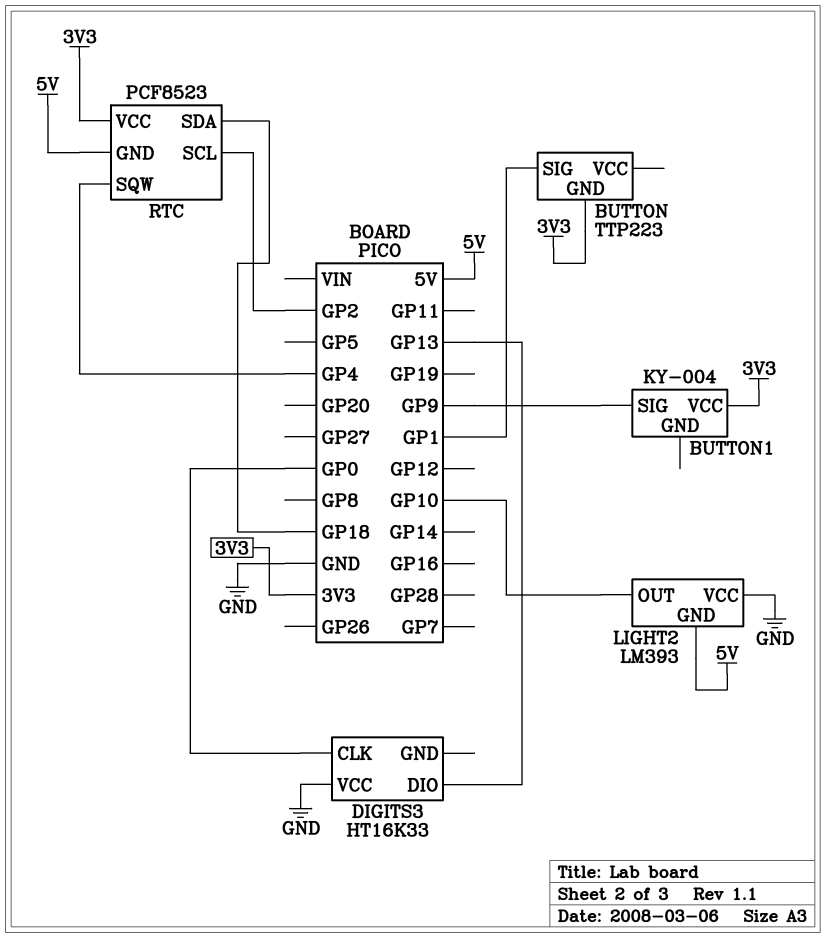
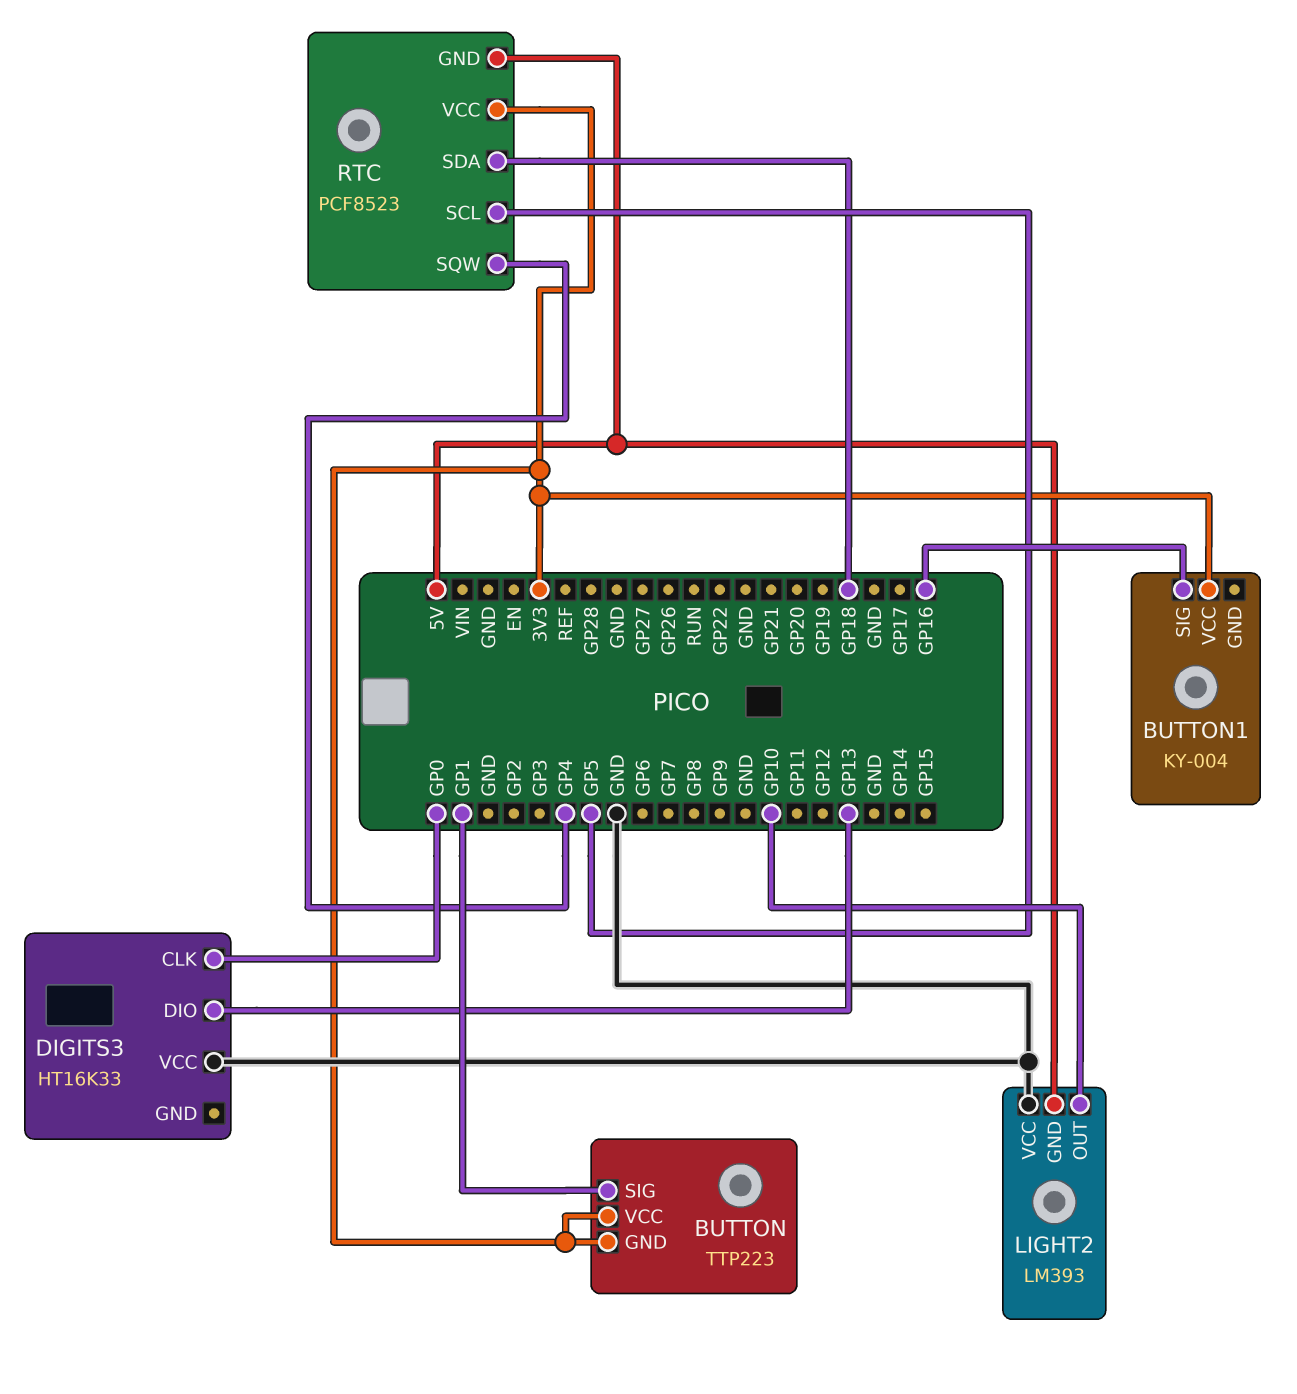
BUTTON pin VCC: none -> 3V3
BUTTON1 pin SIG: GP9 -> GP16
RTC pin SCL: GP2 -> GP5

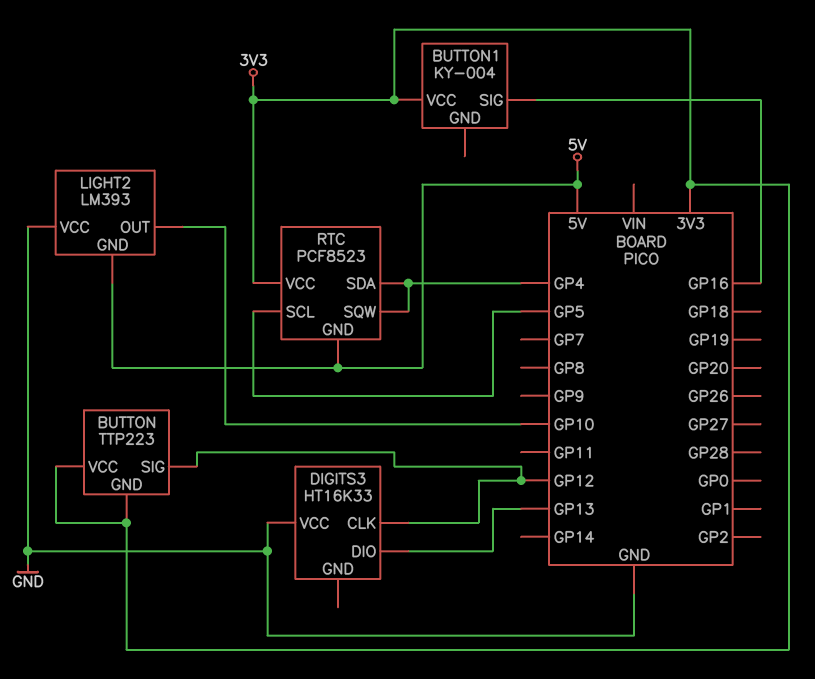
BUTTON pin SIG: GP1 -> GP12
DIGITS3 pin CLK: GP0 -> GP12
RTC pin SDA: GP18 -> GP4

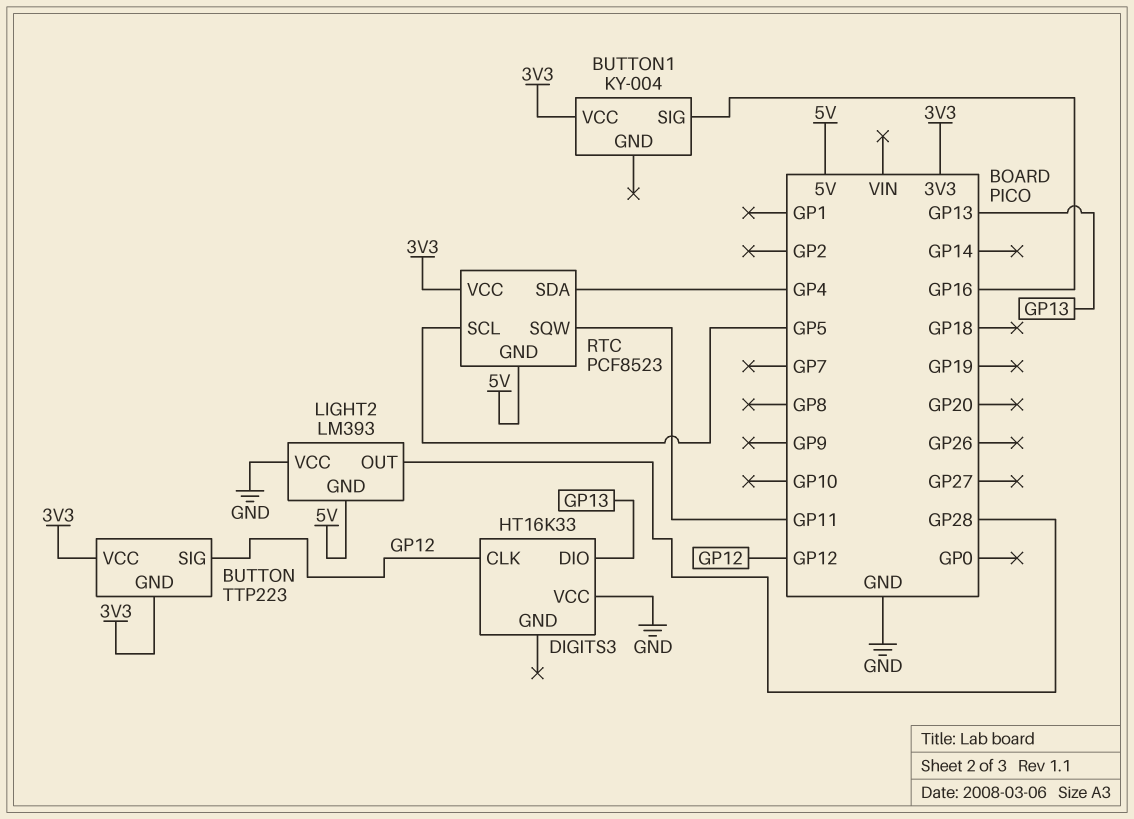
LIGHT2 pin OUT: GP10 -> GP28
RTC pin SQW: GP4 -> GP11

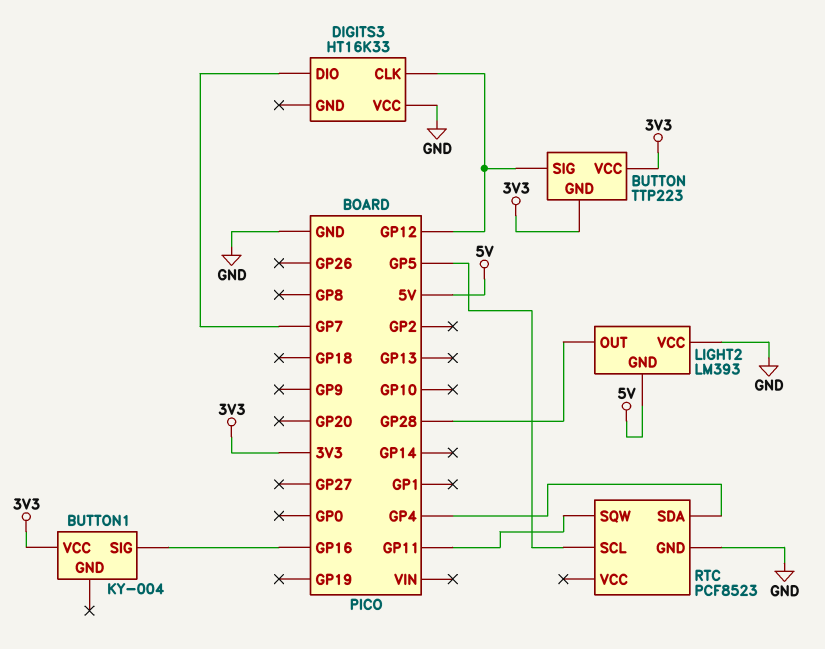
DIGITS3 pin DIO: GP13 -> GP7
RTC pin GND: 5V -> GND
RTC pin VCC: 3V3 -> none

